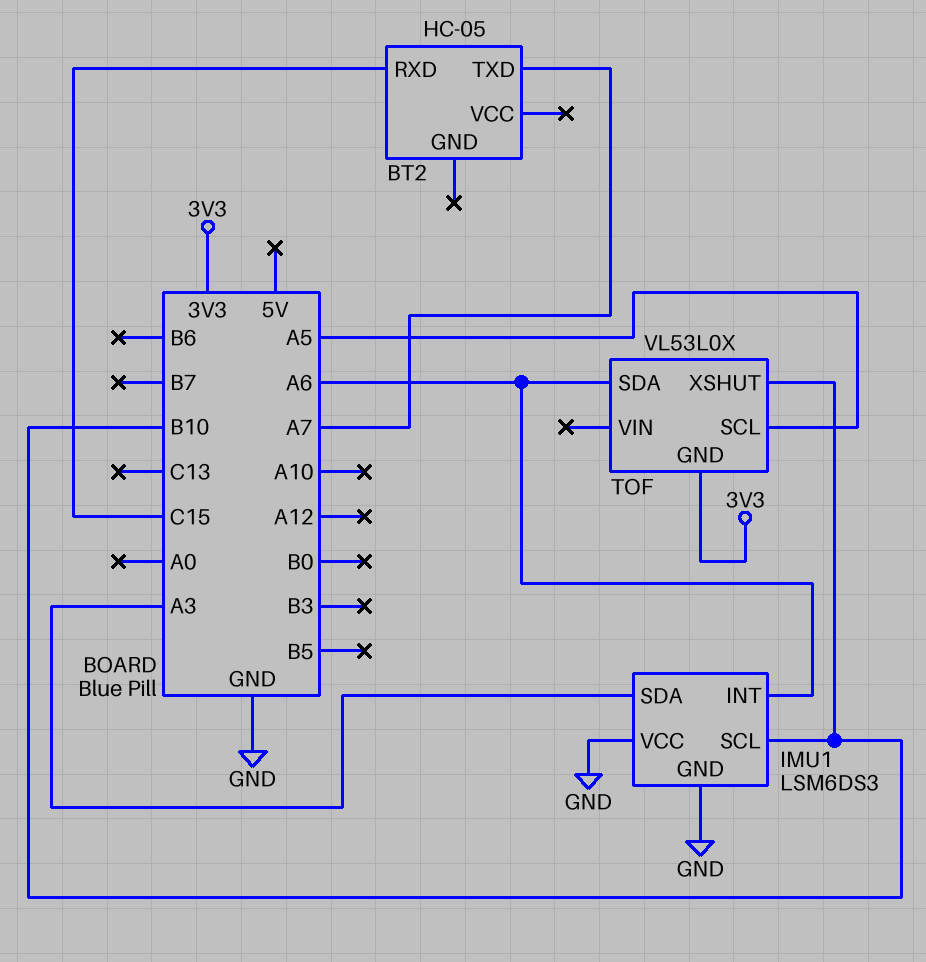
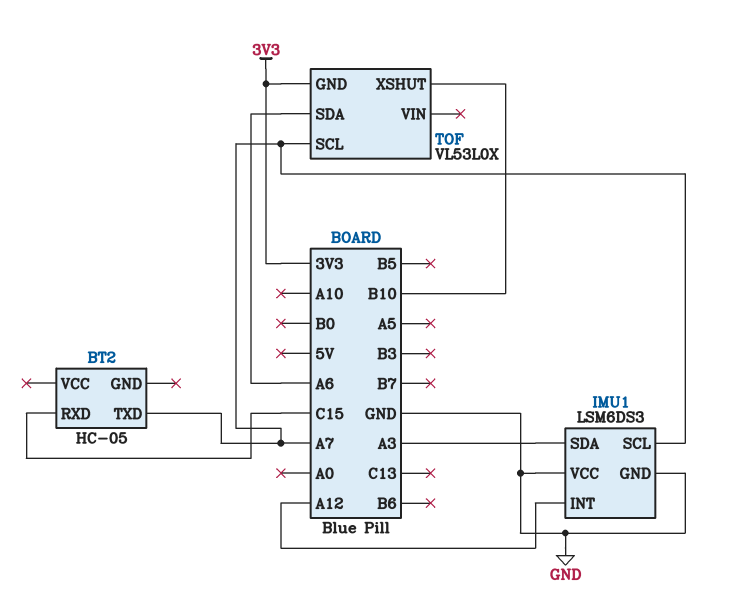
IMU1 pin INT: A6 -> A12
IMU1 pin SCL: B10 -> A7
TOF pin SCL: A5 -> A7

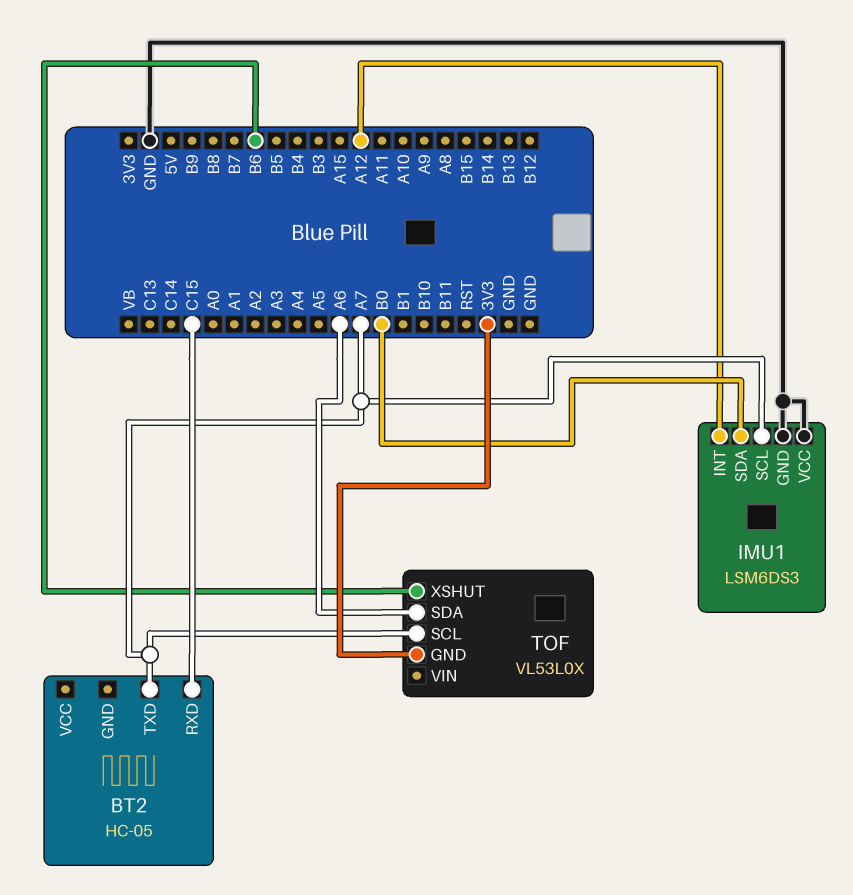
IMU1 pin SDA: A3 -> B0
TOF pin XSHUT: B10 -> B6

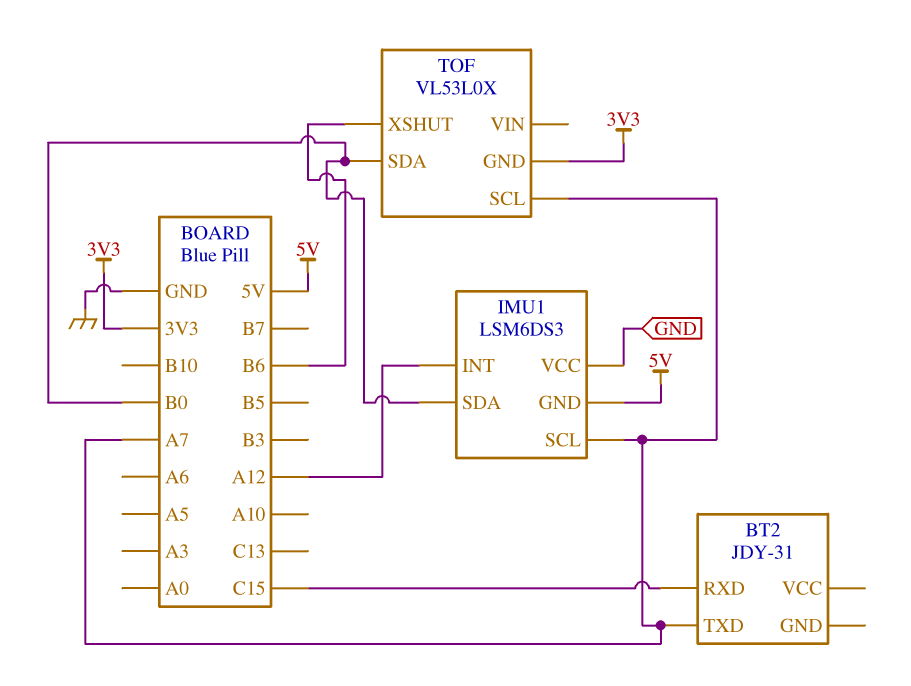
BT2: HC-05 -> JDY-31
IMU1 pin GND: GND -> 5V
TOF pin SDA: A6 -> B0

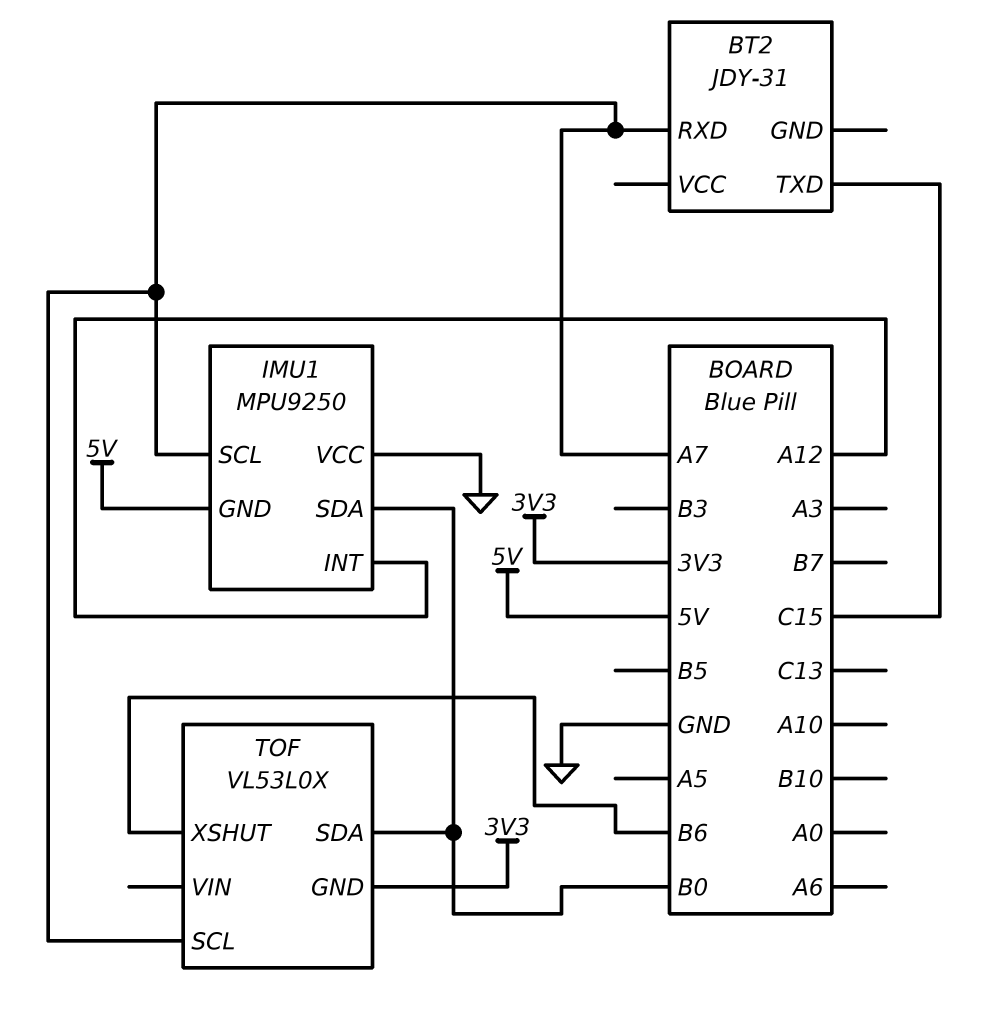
BT2 pin RXD: C15 -> A7
BT2 pin TXD: A7 -> C15
IMU1: LSM6DS3 -> MPU9250

